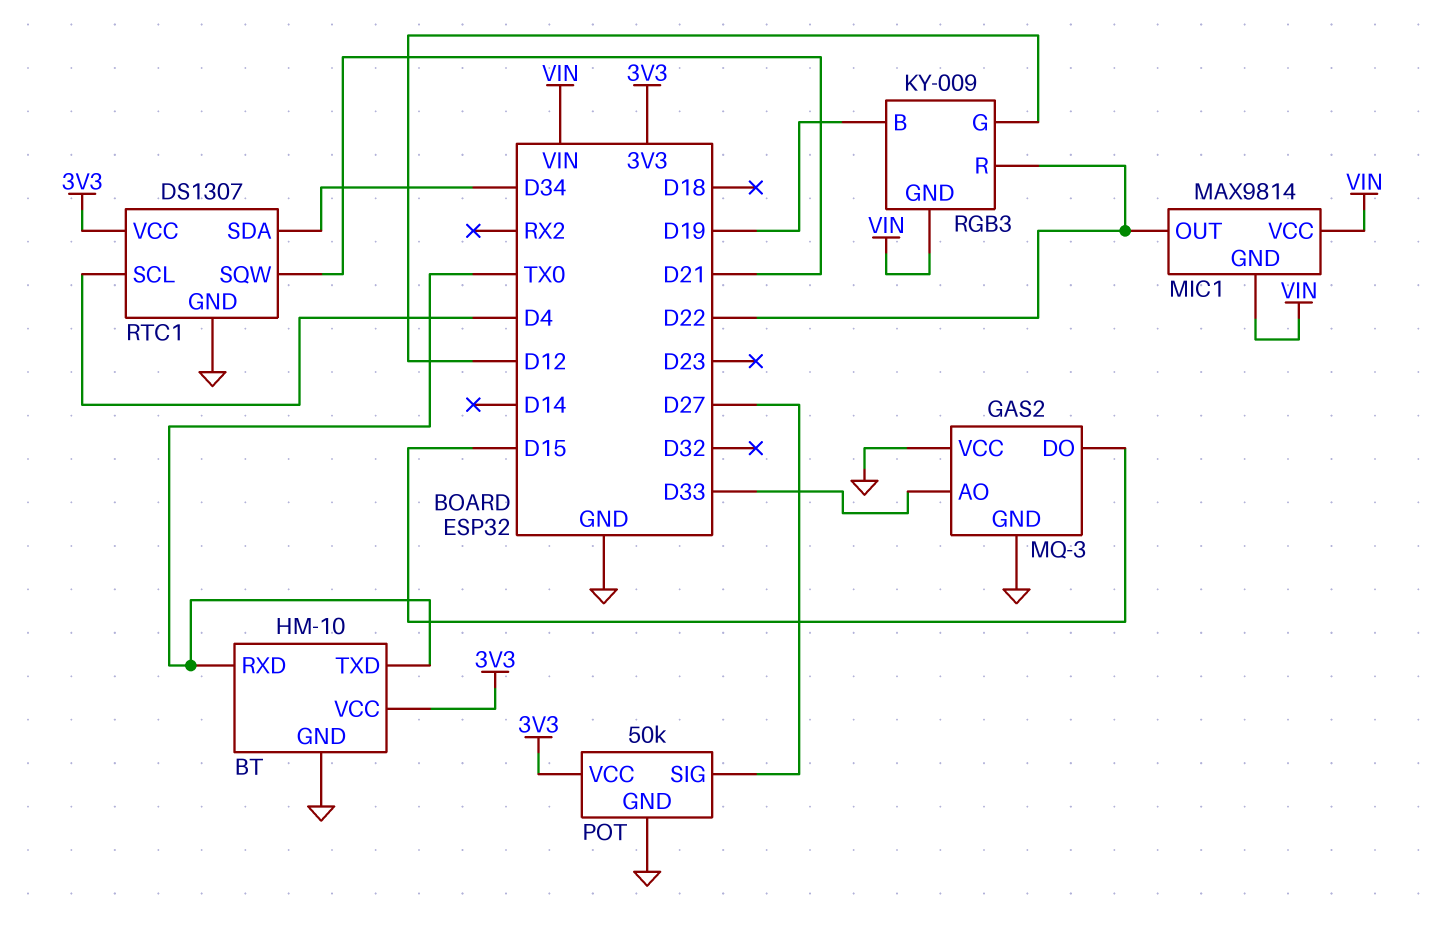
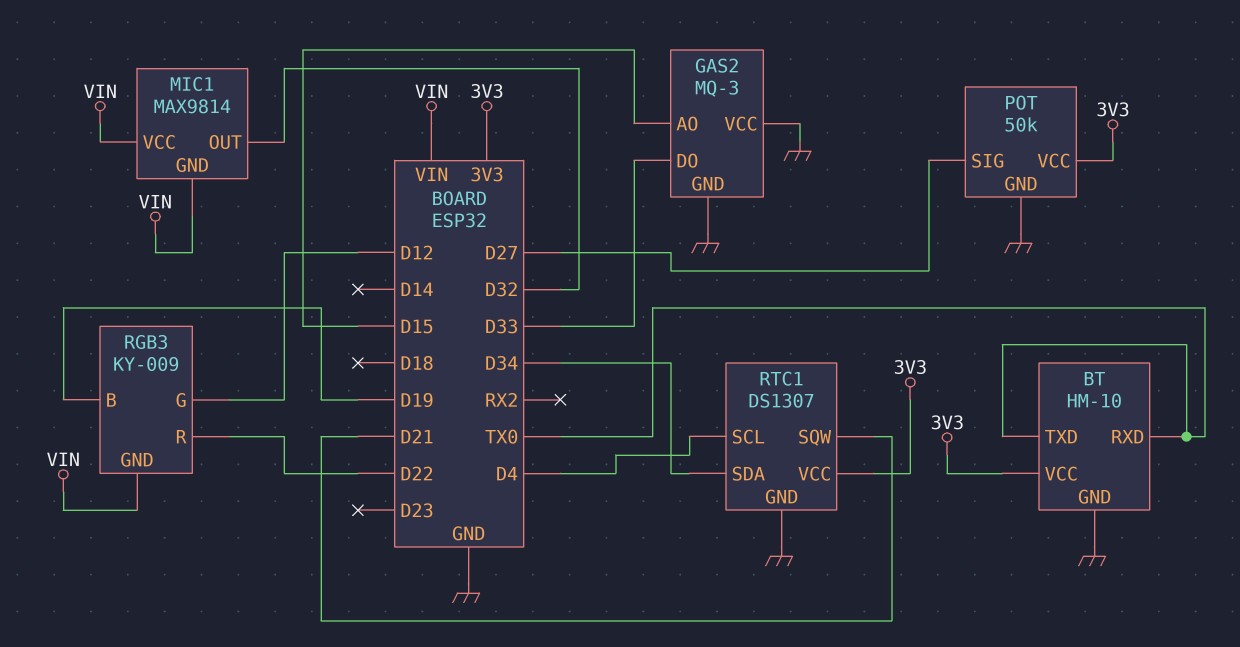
GAS2 pin AO: D33 -> D15
GAS2 pin DO: D15 -> D33
MIC1 pin OUT: D22 -> D32

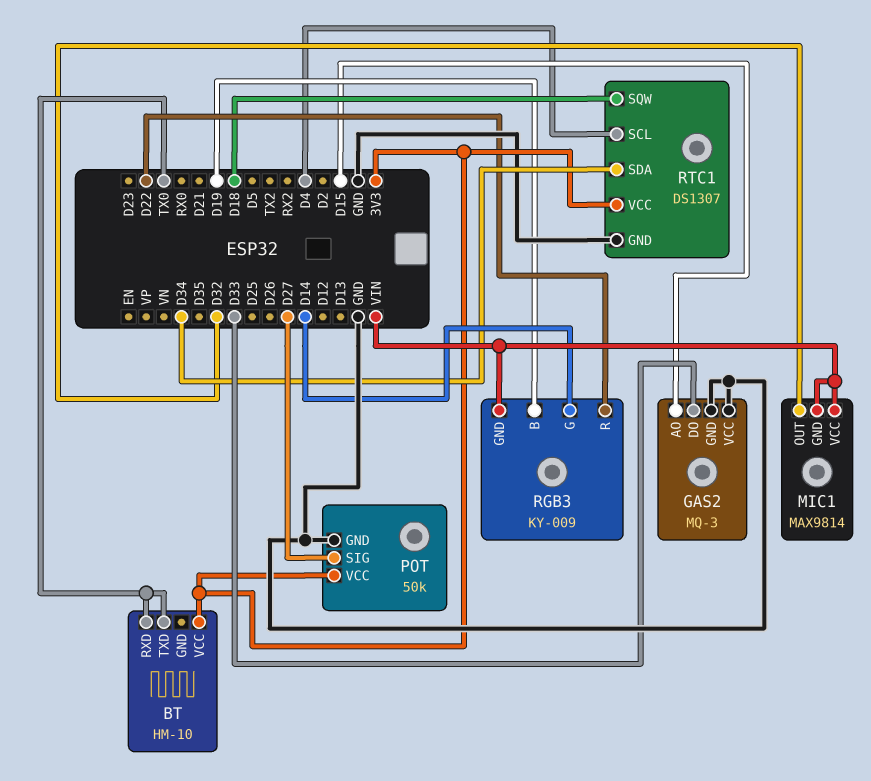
BT pin GND: GND -> none
RGB3 pin G: D12 -> D14
RTC1 pin SQW: D21 -> D18

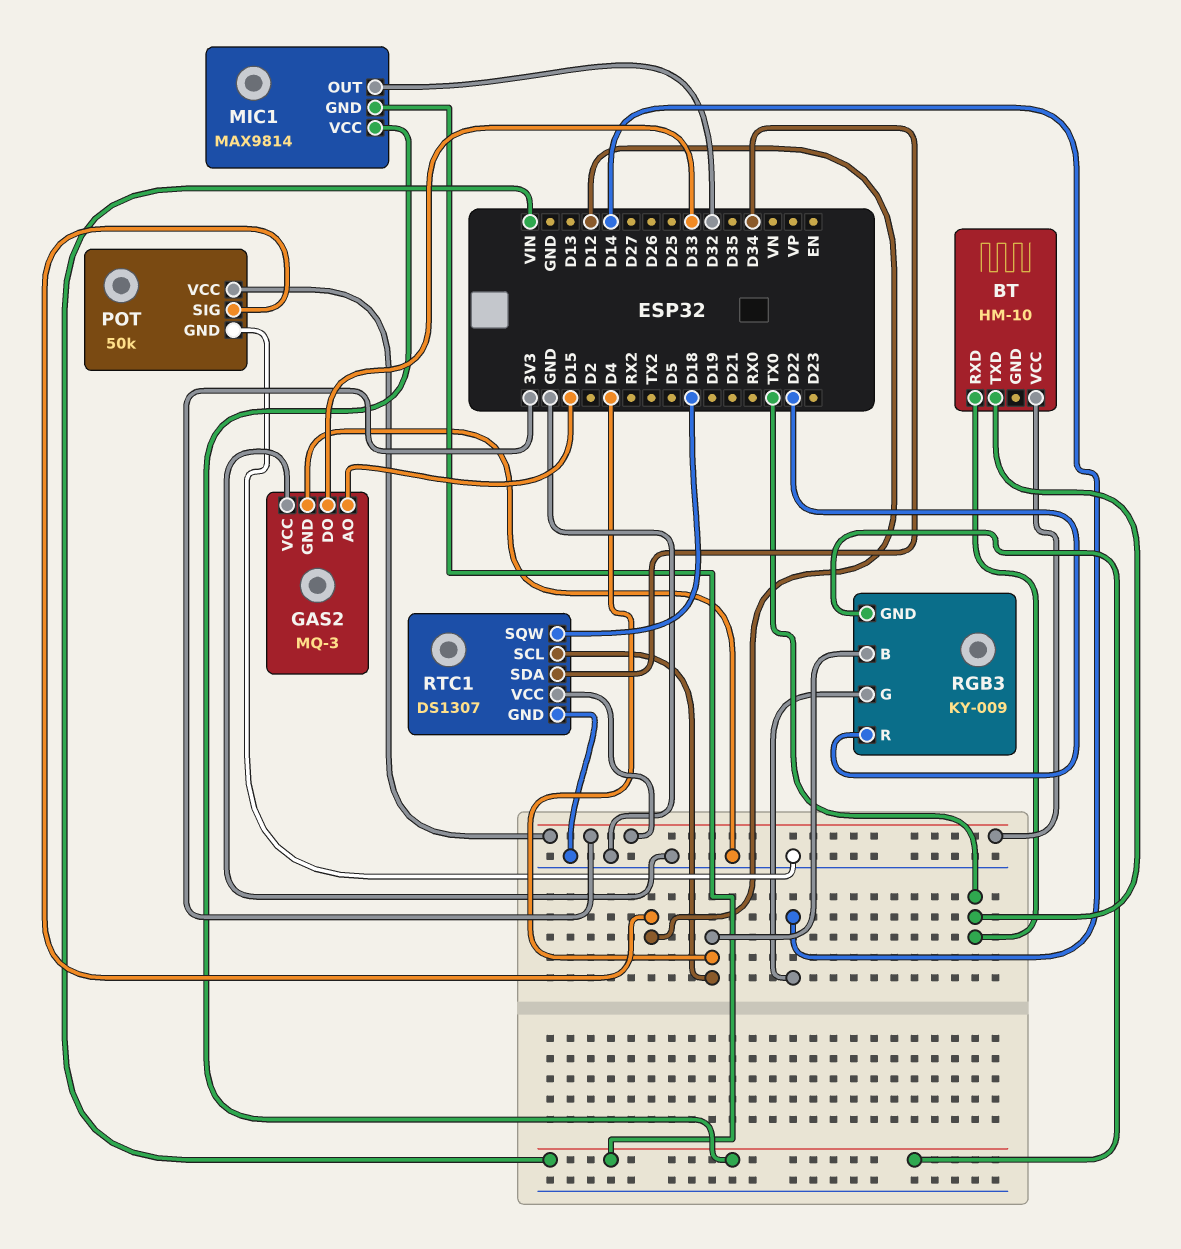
POT pin SIG: D27 -> D12
RGB3 pin B: D19 -> D4

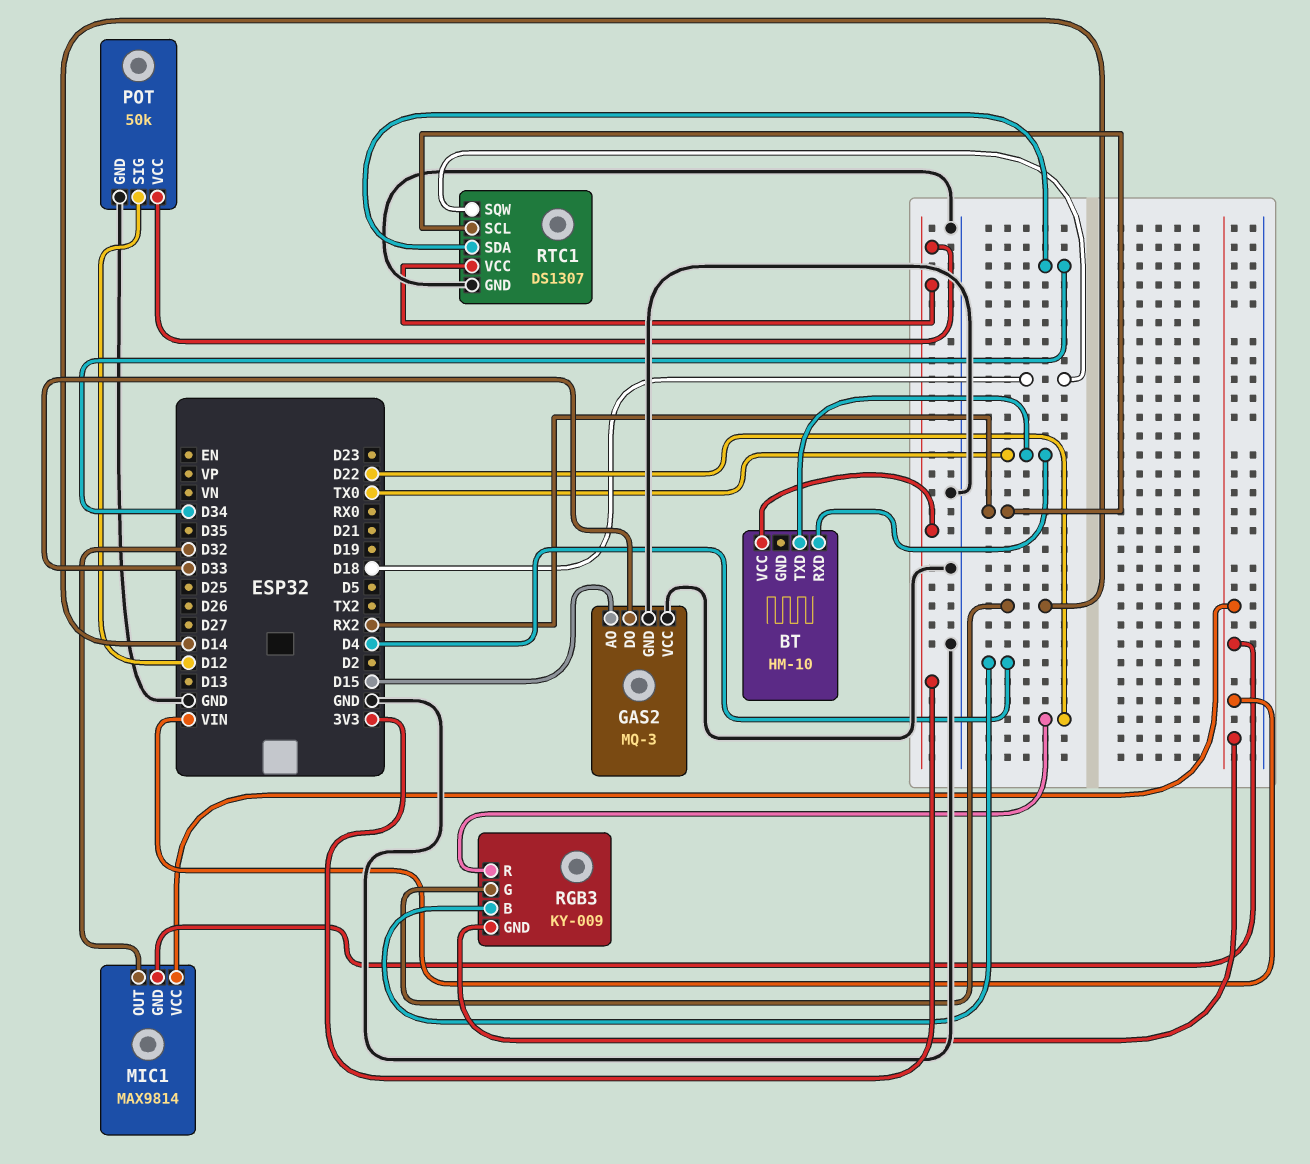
RTC1 pin SCL: D4 -> RX2

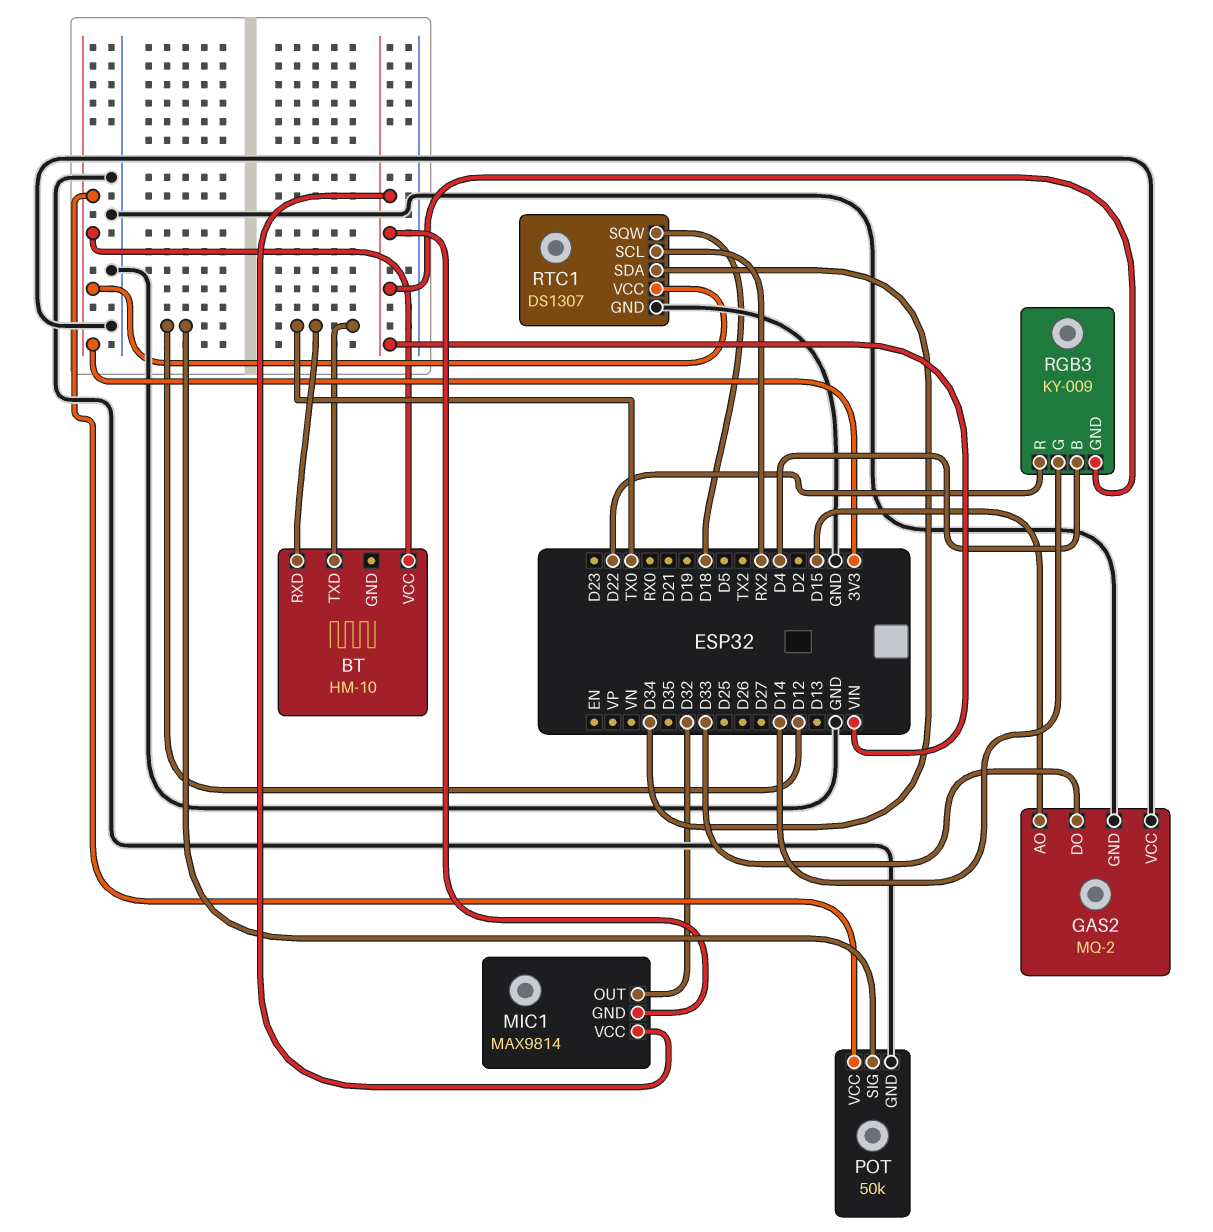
GAS2: MQ-3 -> MQ-2

